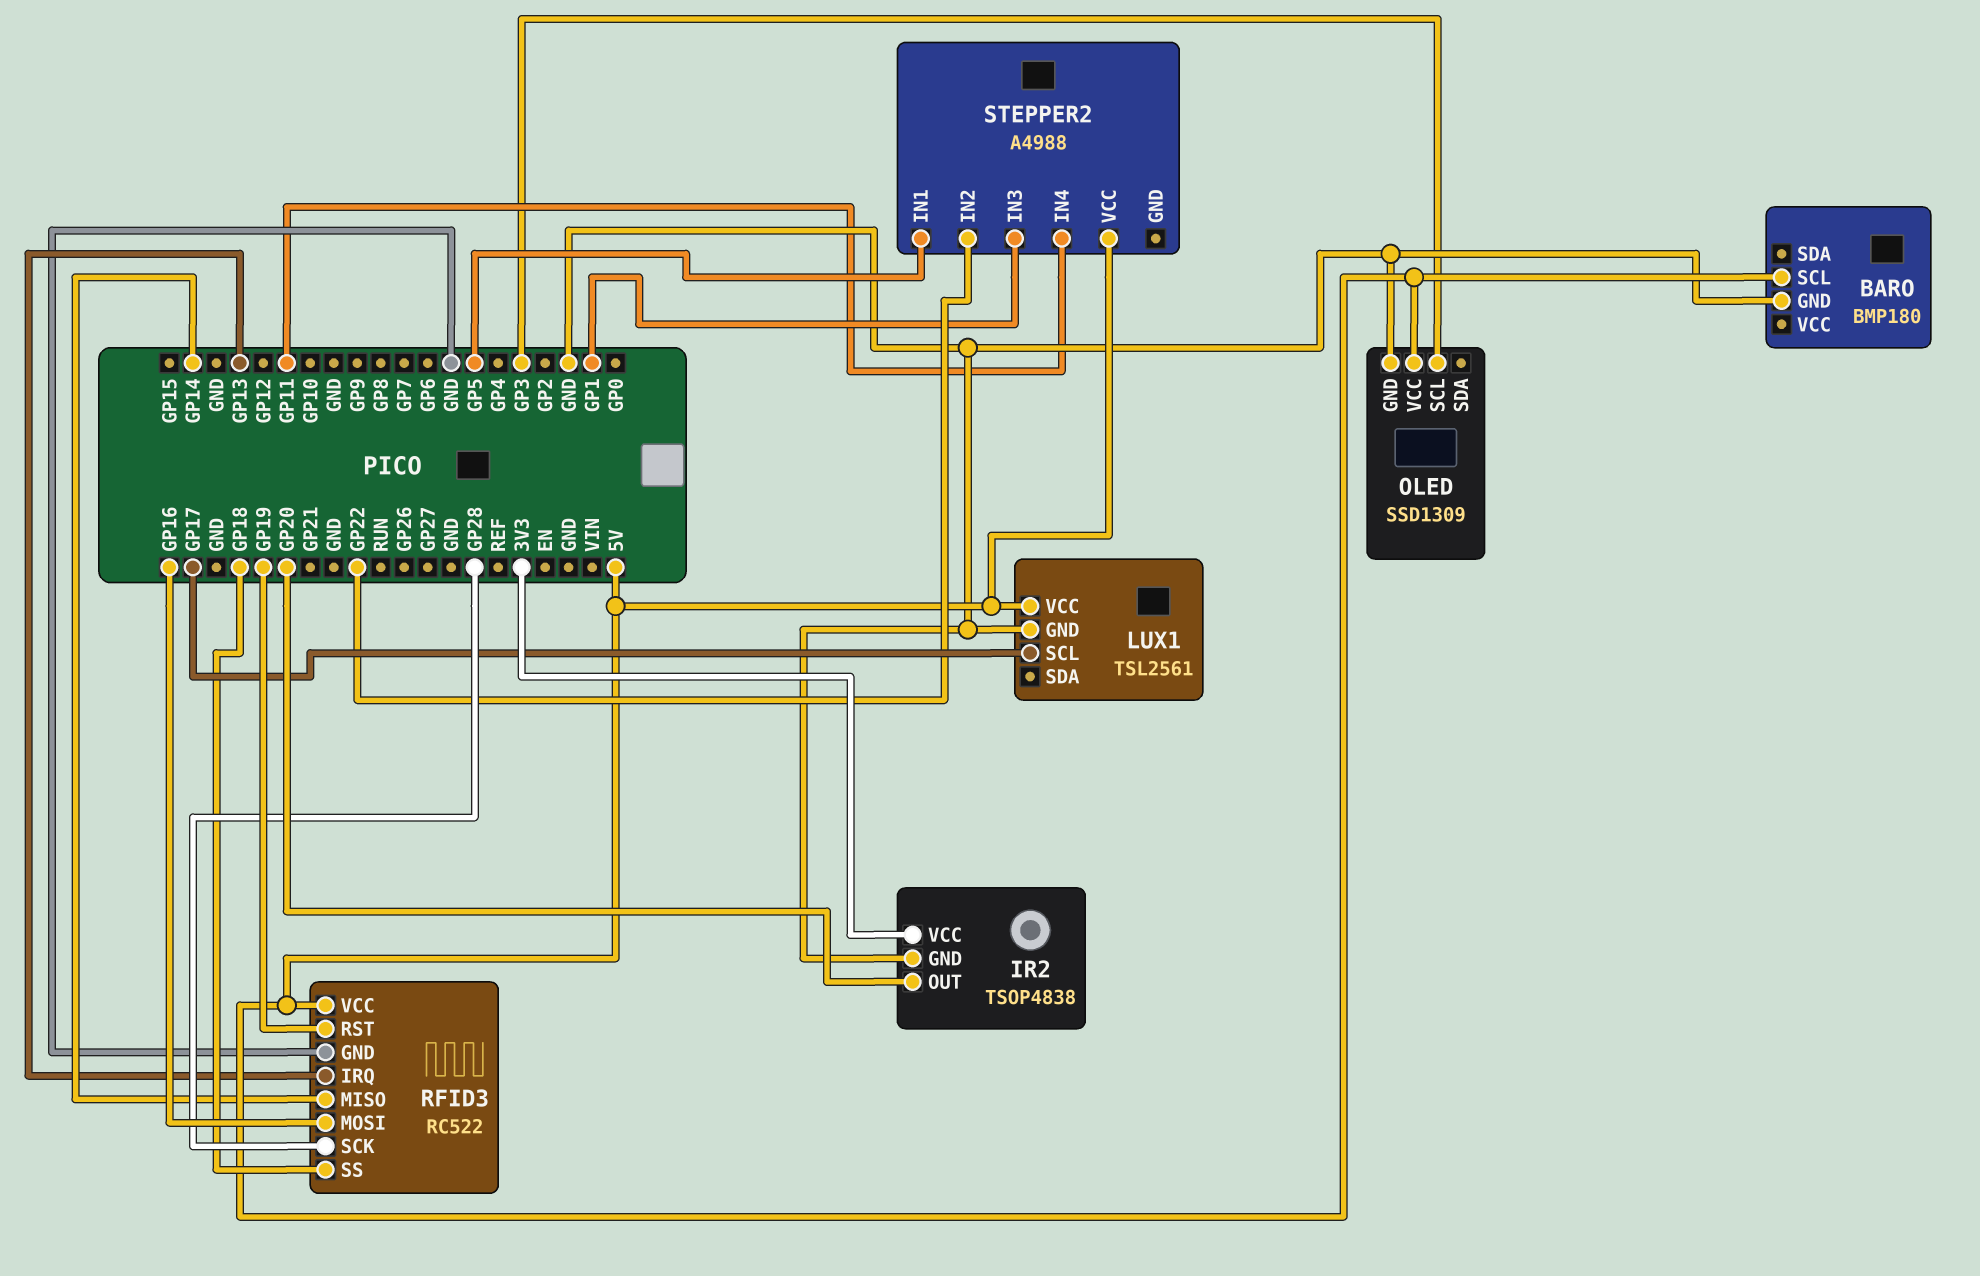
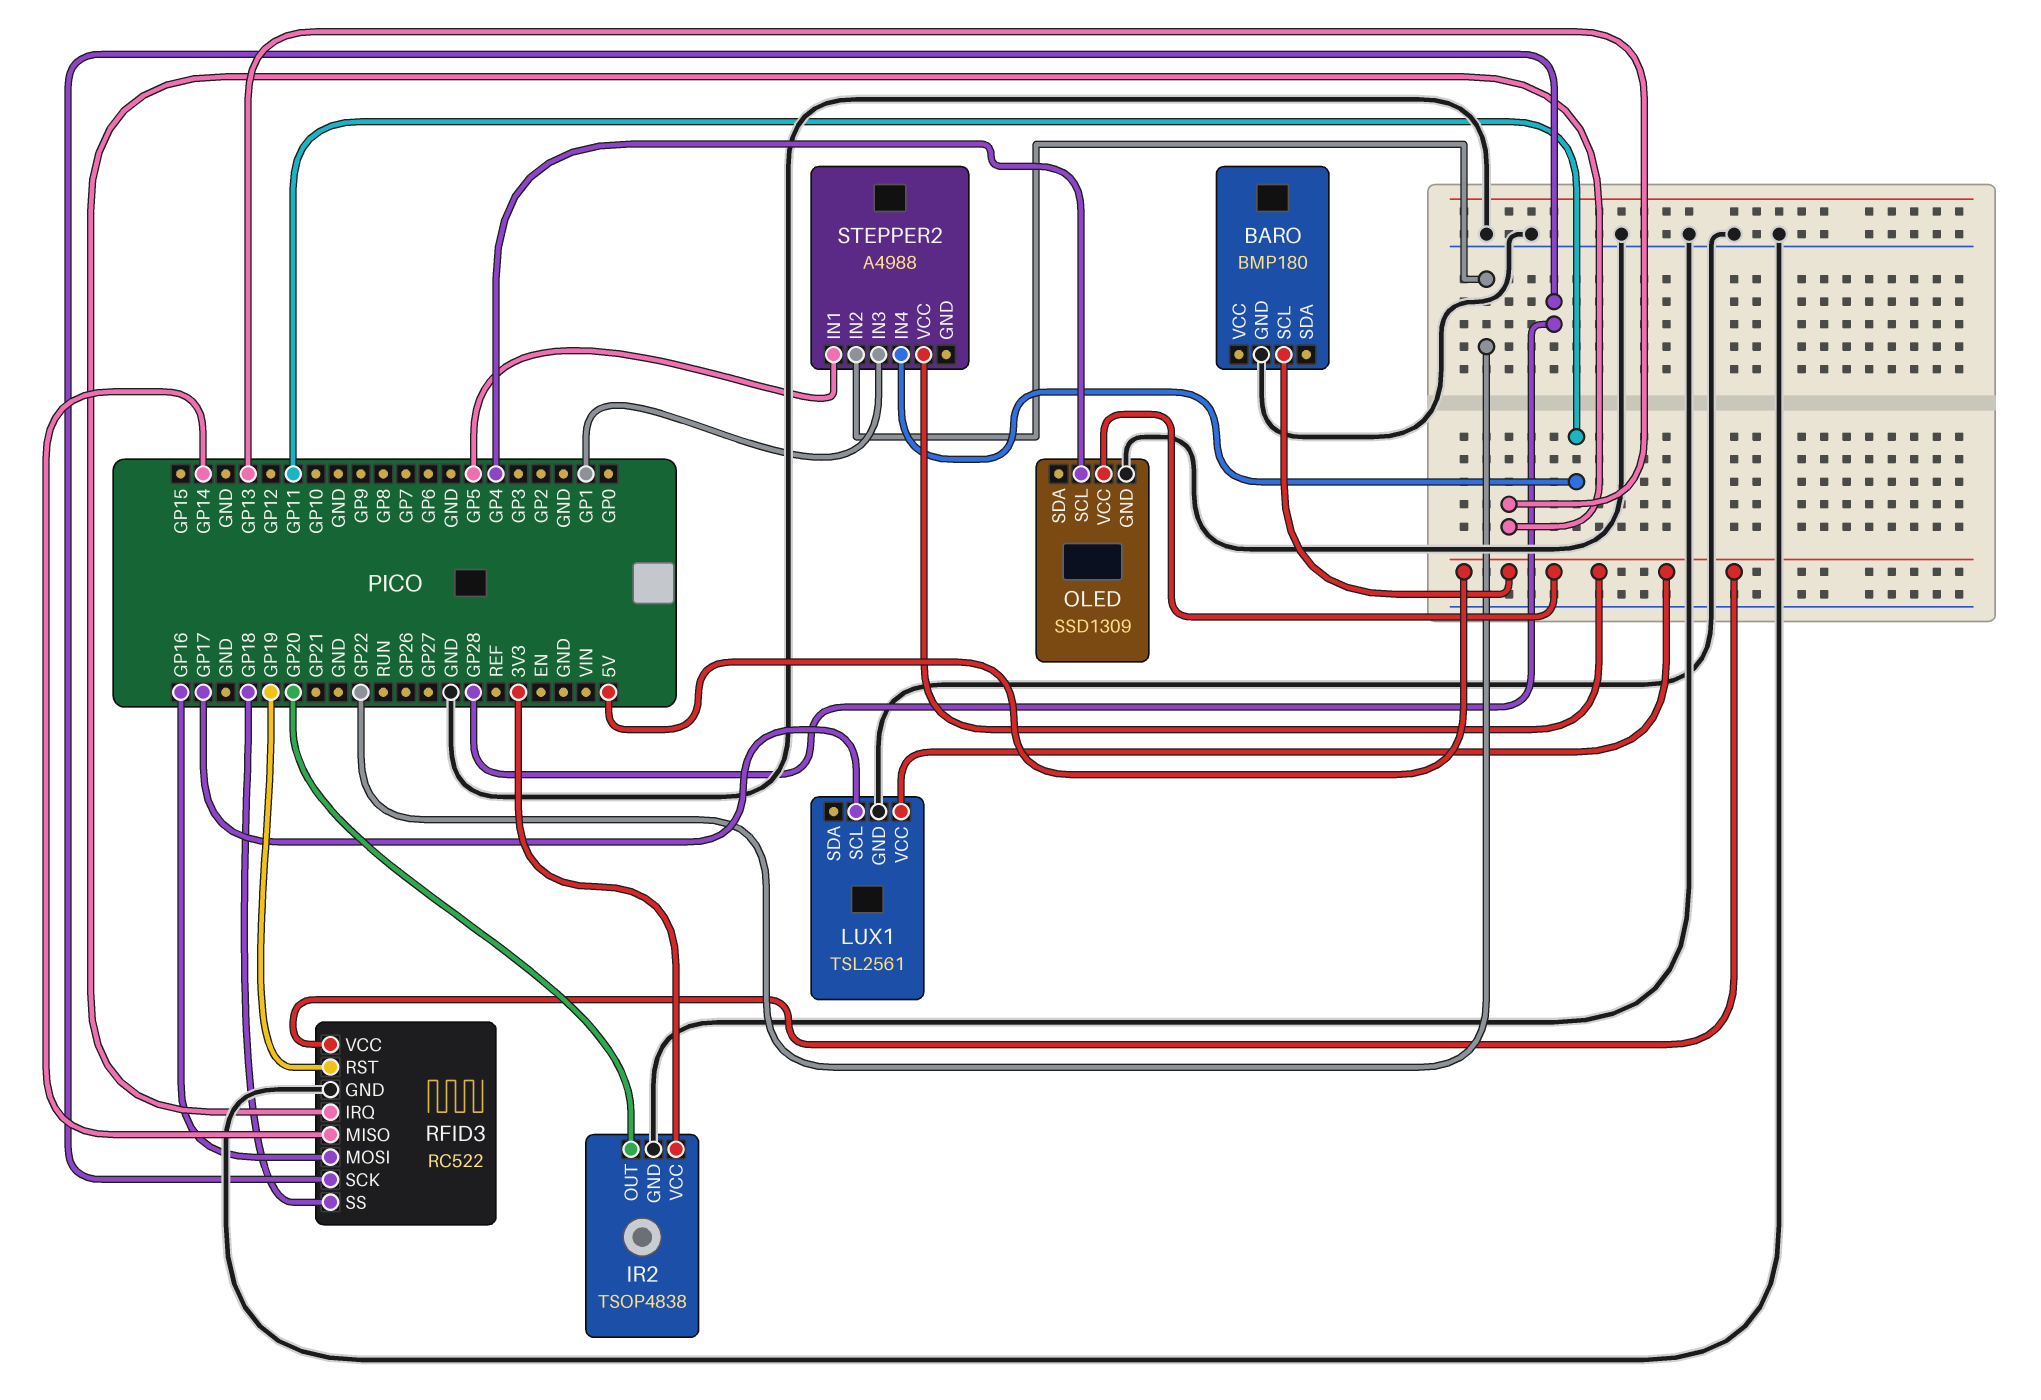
OLED pin SCL: GP3 -> GP4

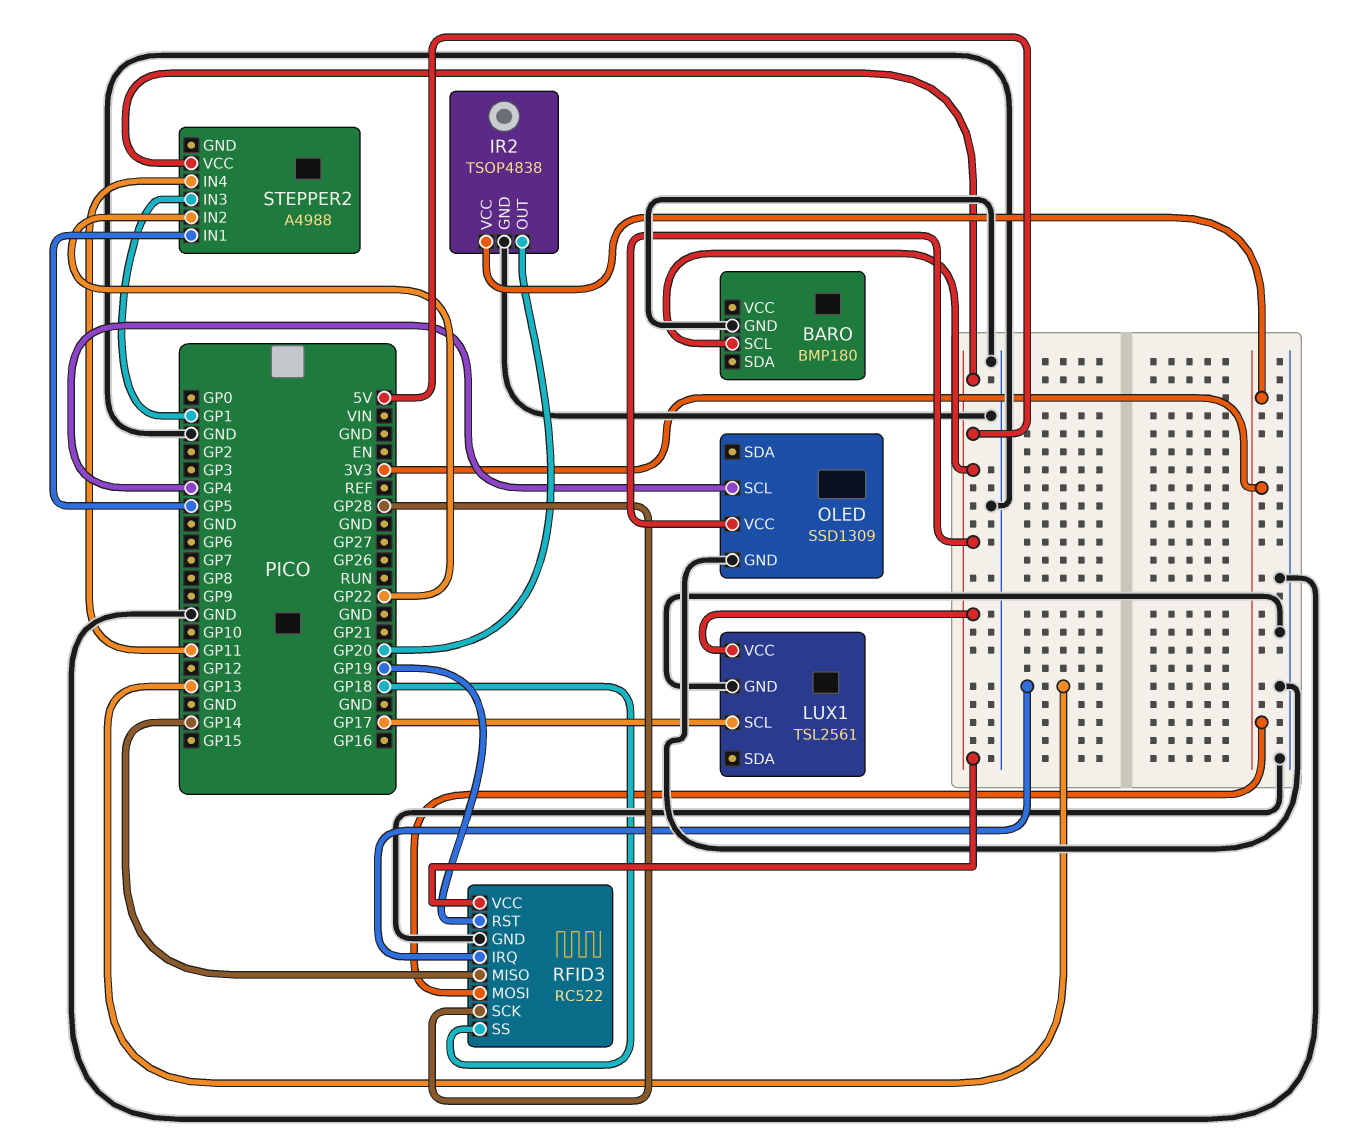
RFID3 pin MOSI: GP16 -> 3V3

